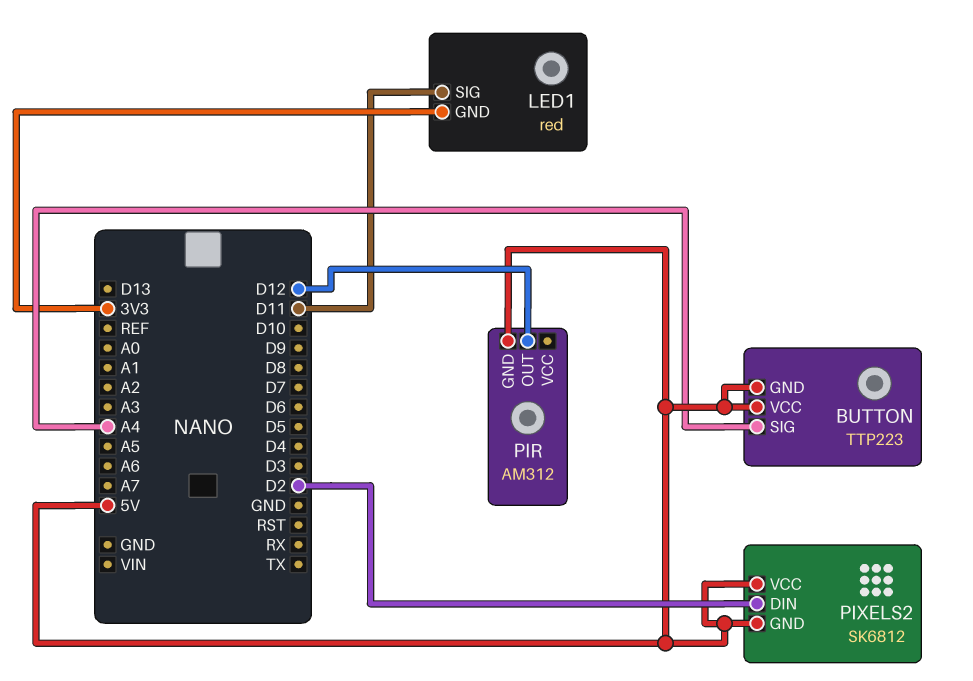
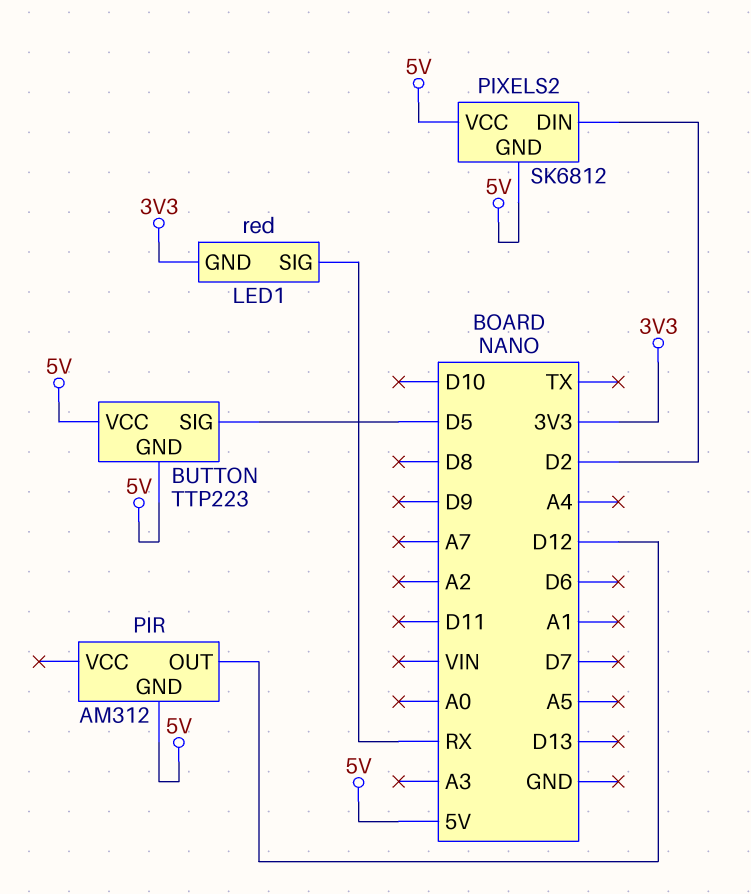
BUTTON pin SIG: A4 -> D5
LED1 pin SIG: D11 -> RX

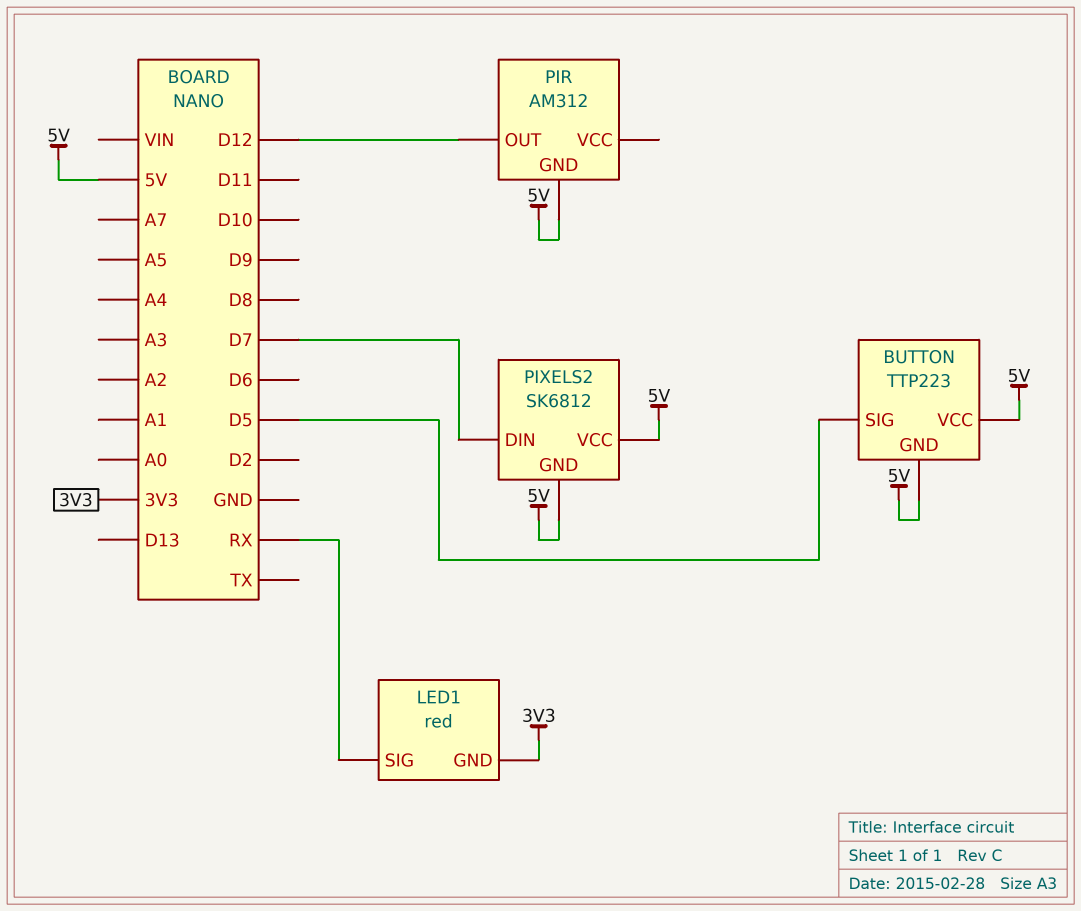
PIXELS2 pin DIN: D2 -> D7

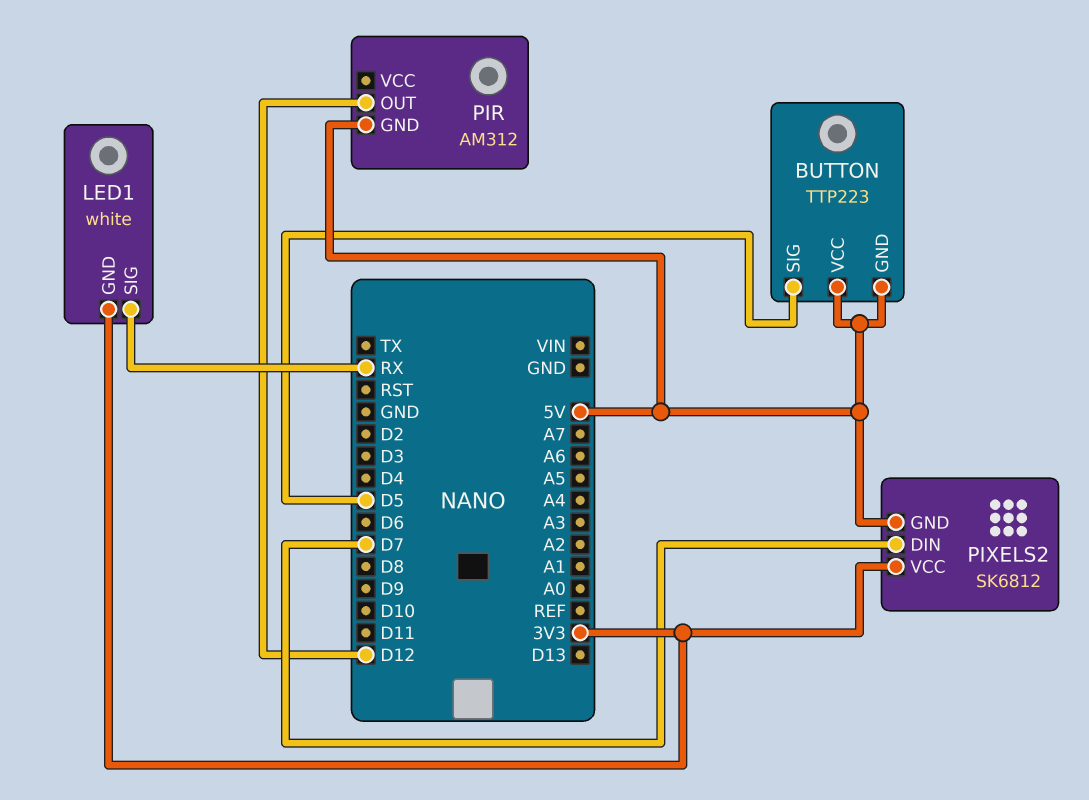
LED1: red -> white
PIXELS2 pin VCC: 5V -> 3V3

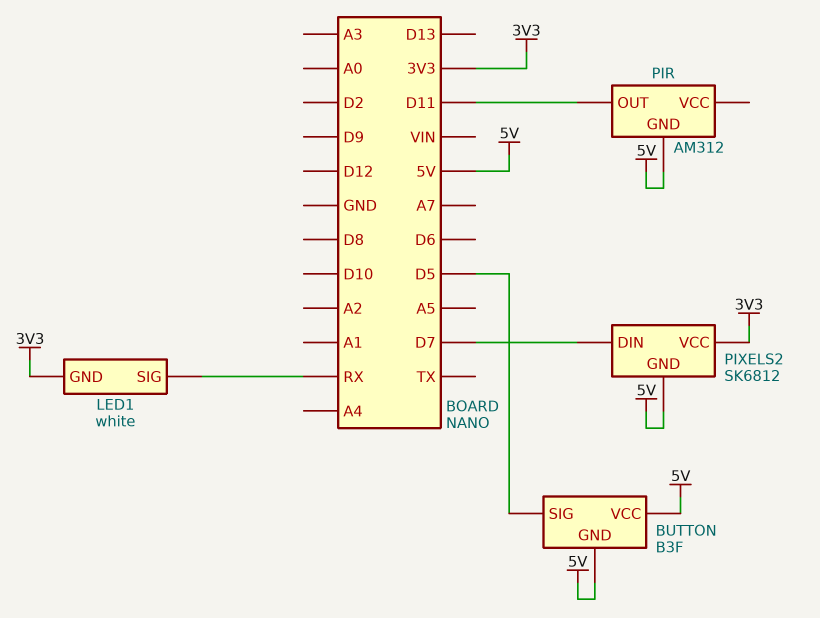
BUTTON: TTP223 -> B3F
PIR pin OUT: D12 -> D11

